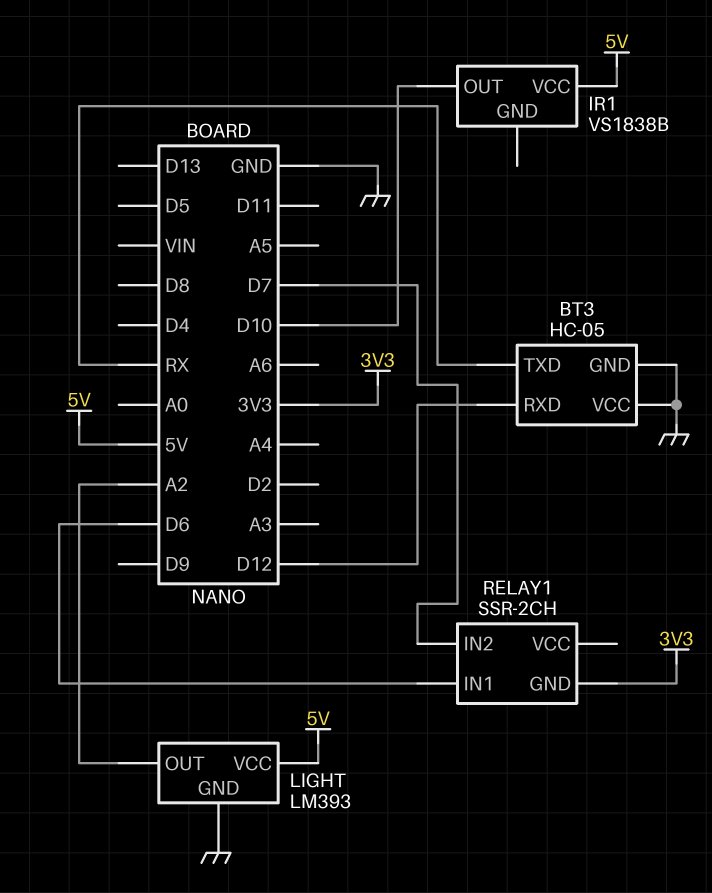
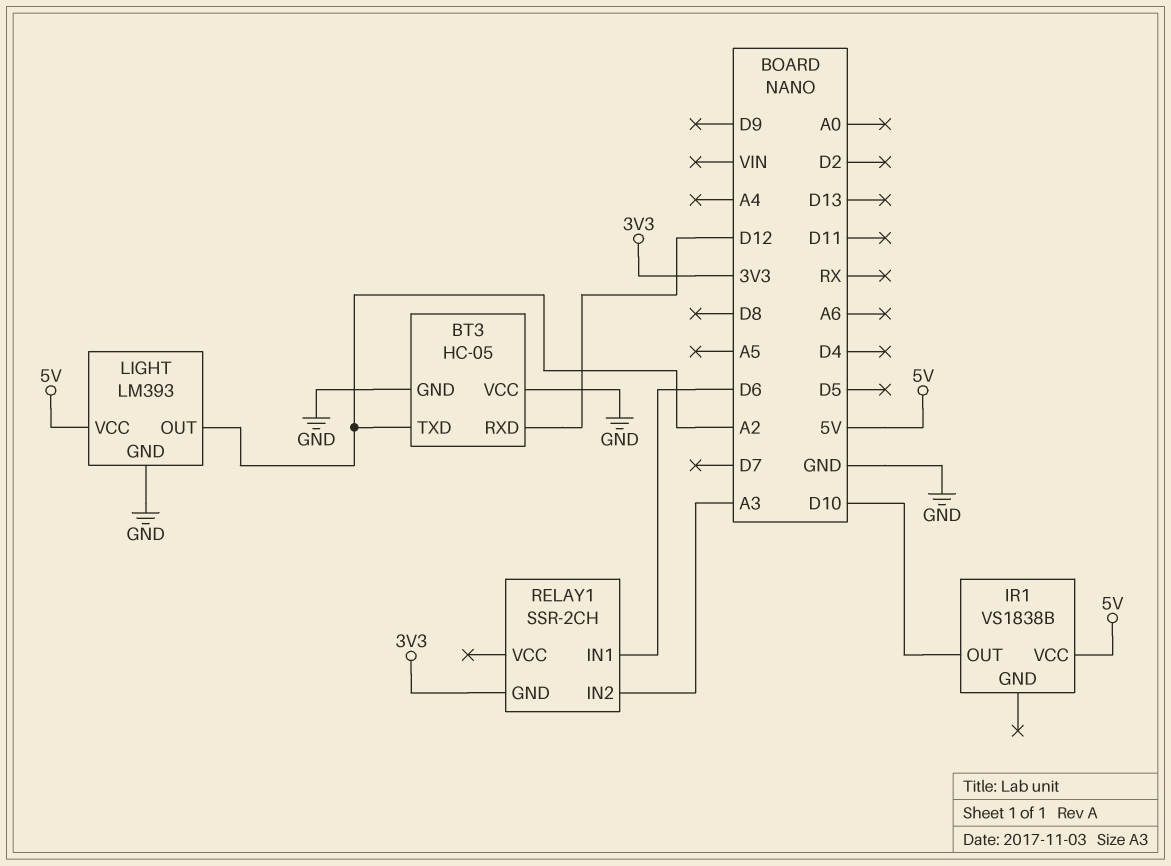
BT3 pin TXD: RX -> A2
RELAY1 pin IN2: D7 -> A3

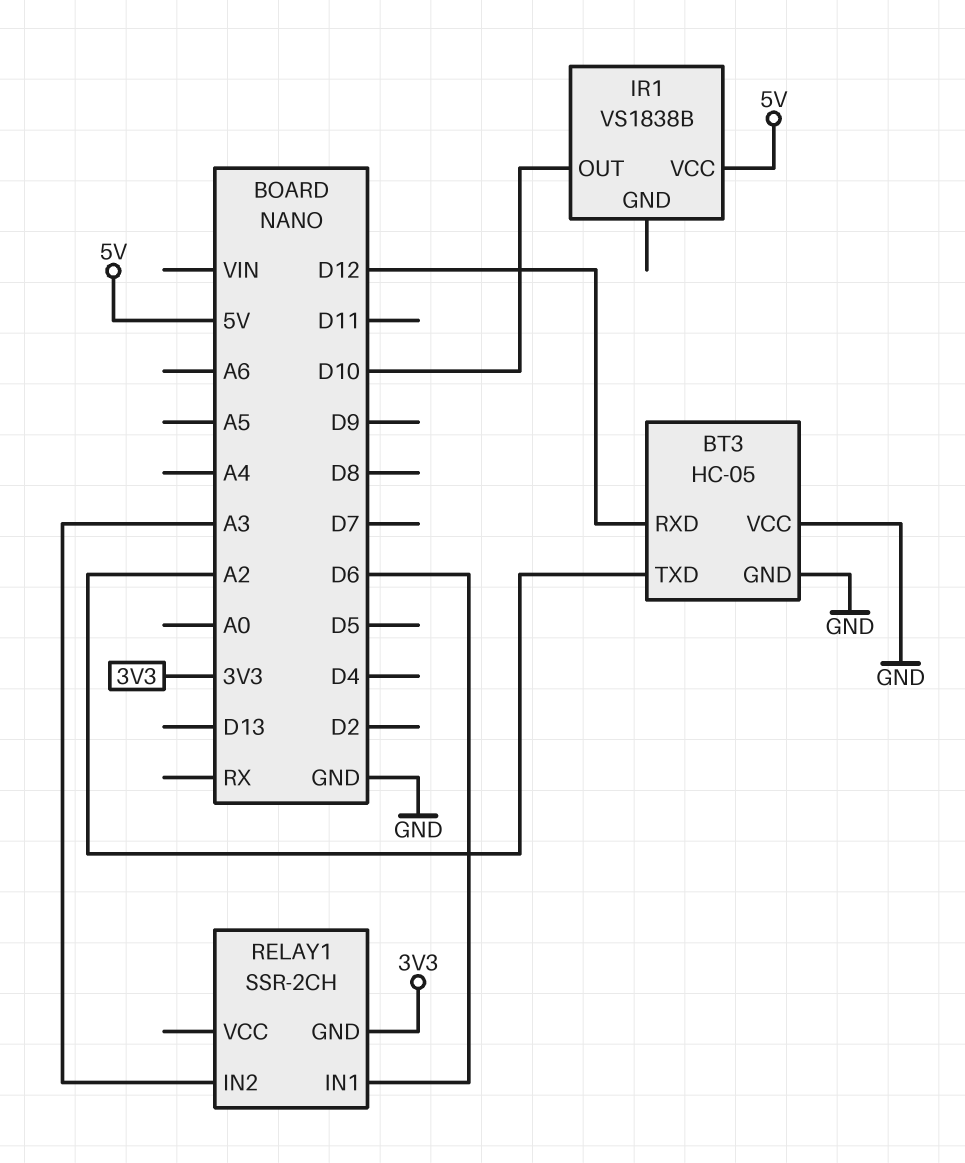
LIGHT: LM393 -> none
LIGHT pin GND: GND -> none
LIGHT pin OUT: A2 -> none
LIGHT pin VCC: 5V -> none

